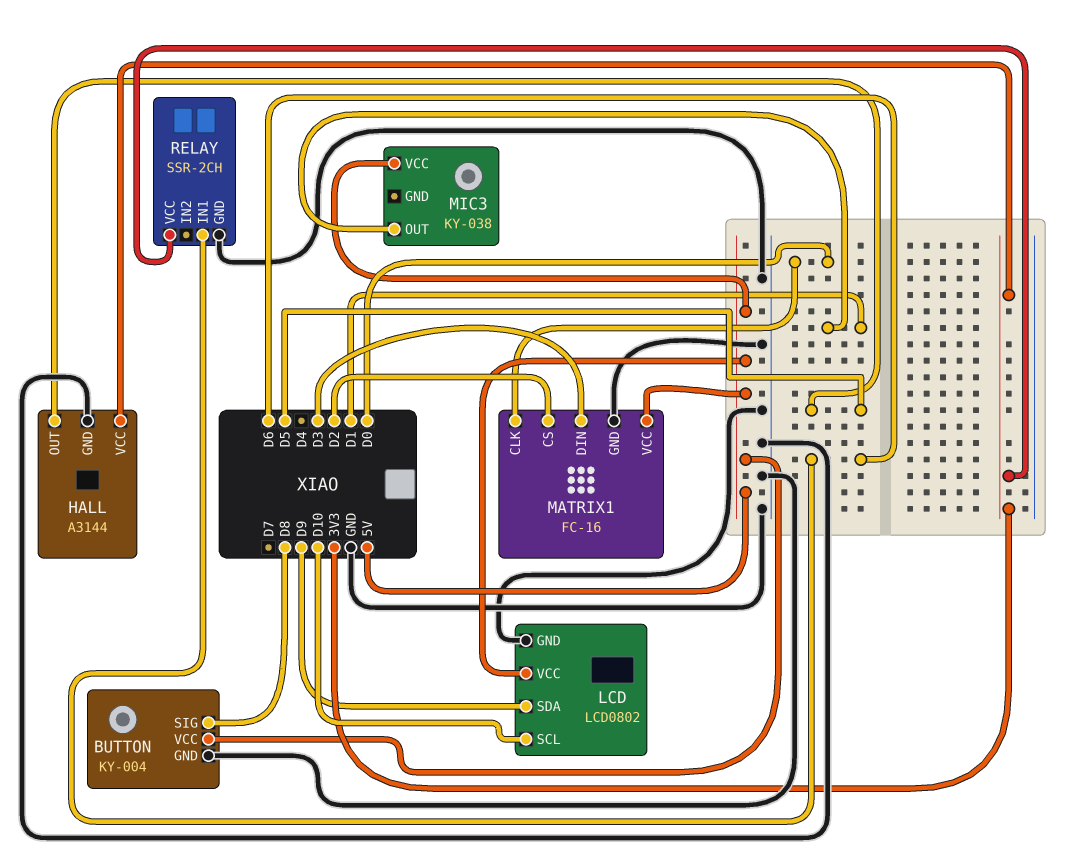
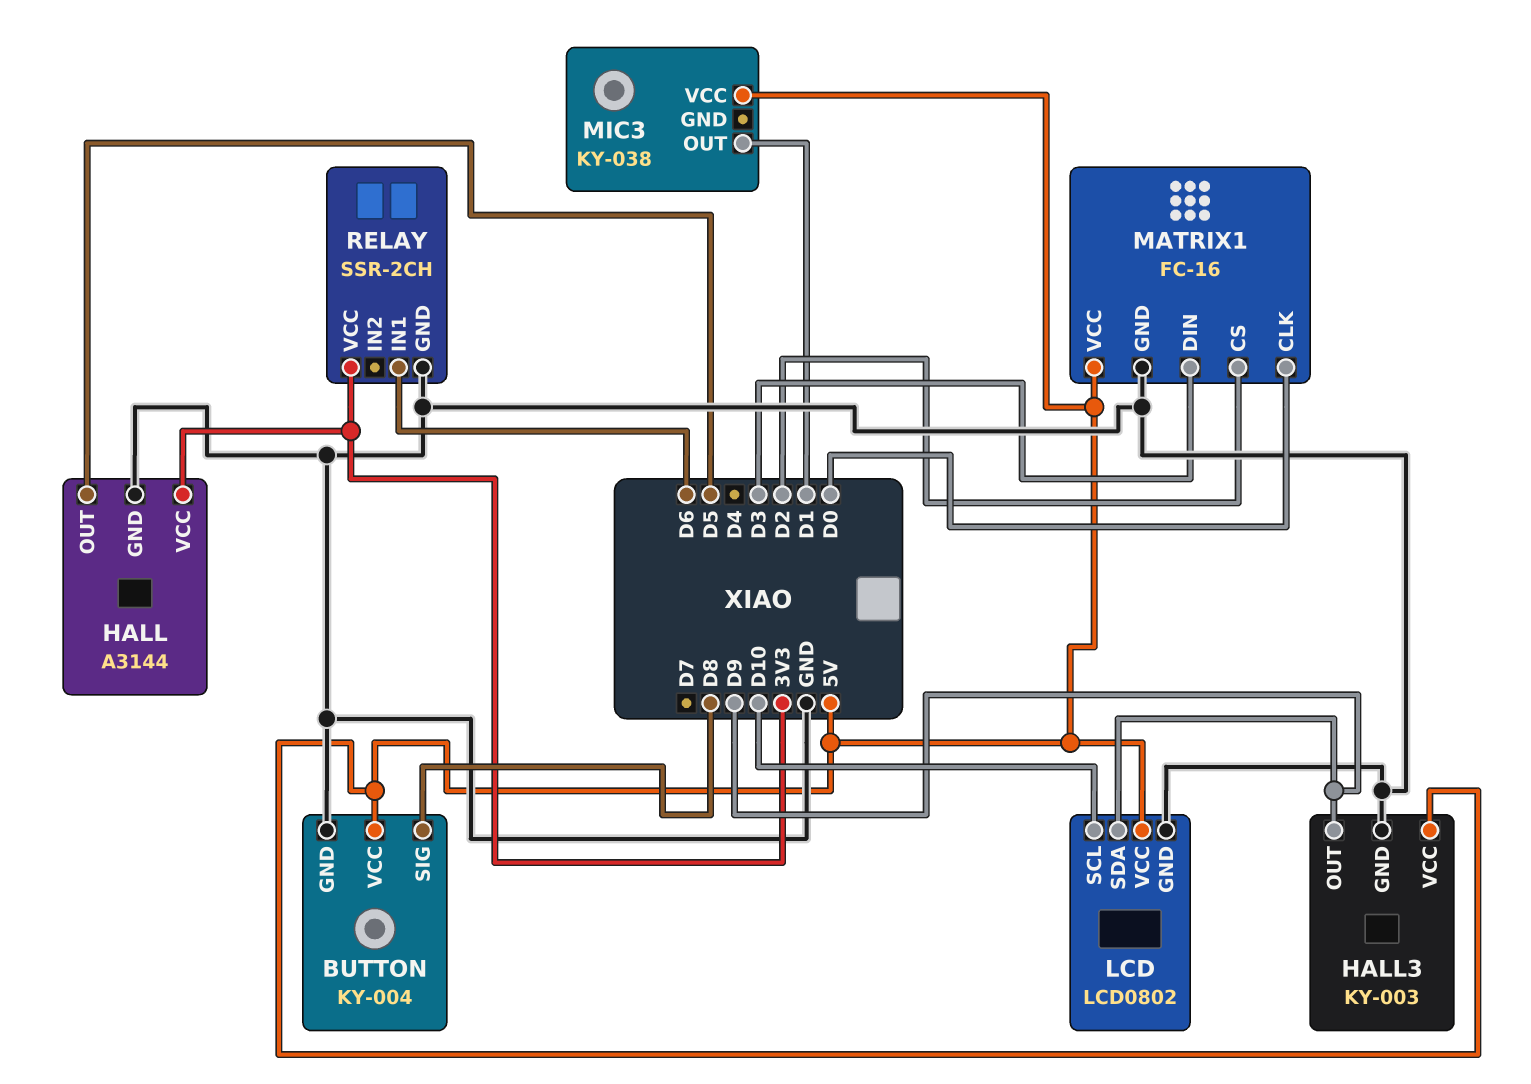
HALL3: none -> KY-003
HALL3 pin GND: none -> GND
HALL3 pin OUT: none -> D9
HALL3 pin VCC: none -> 5V

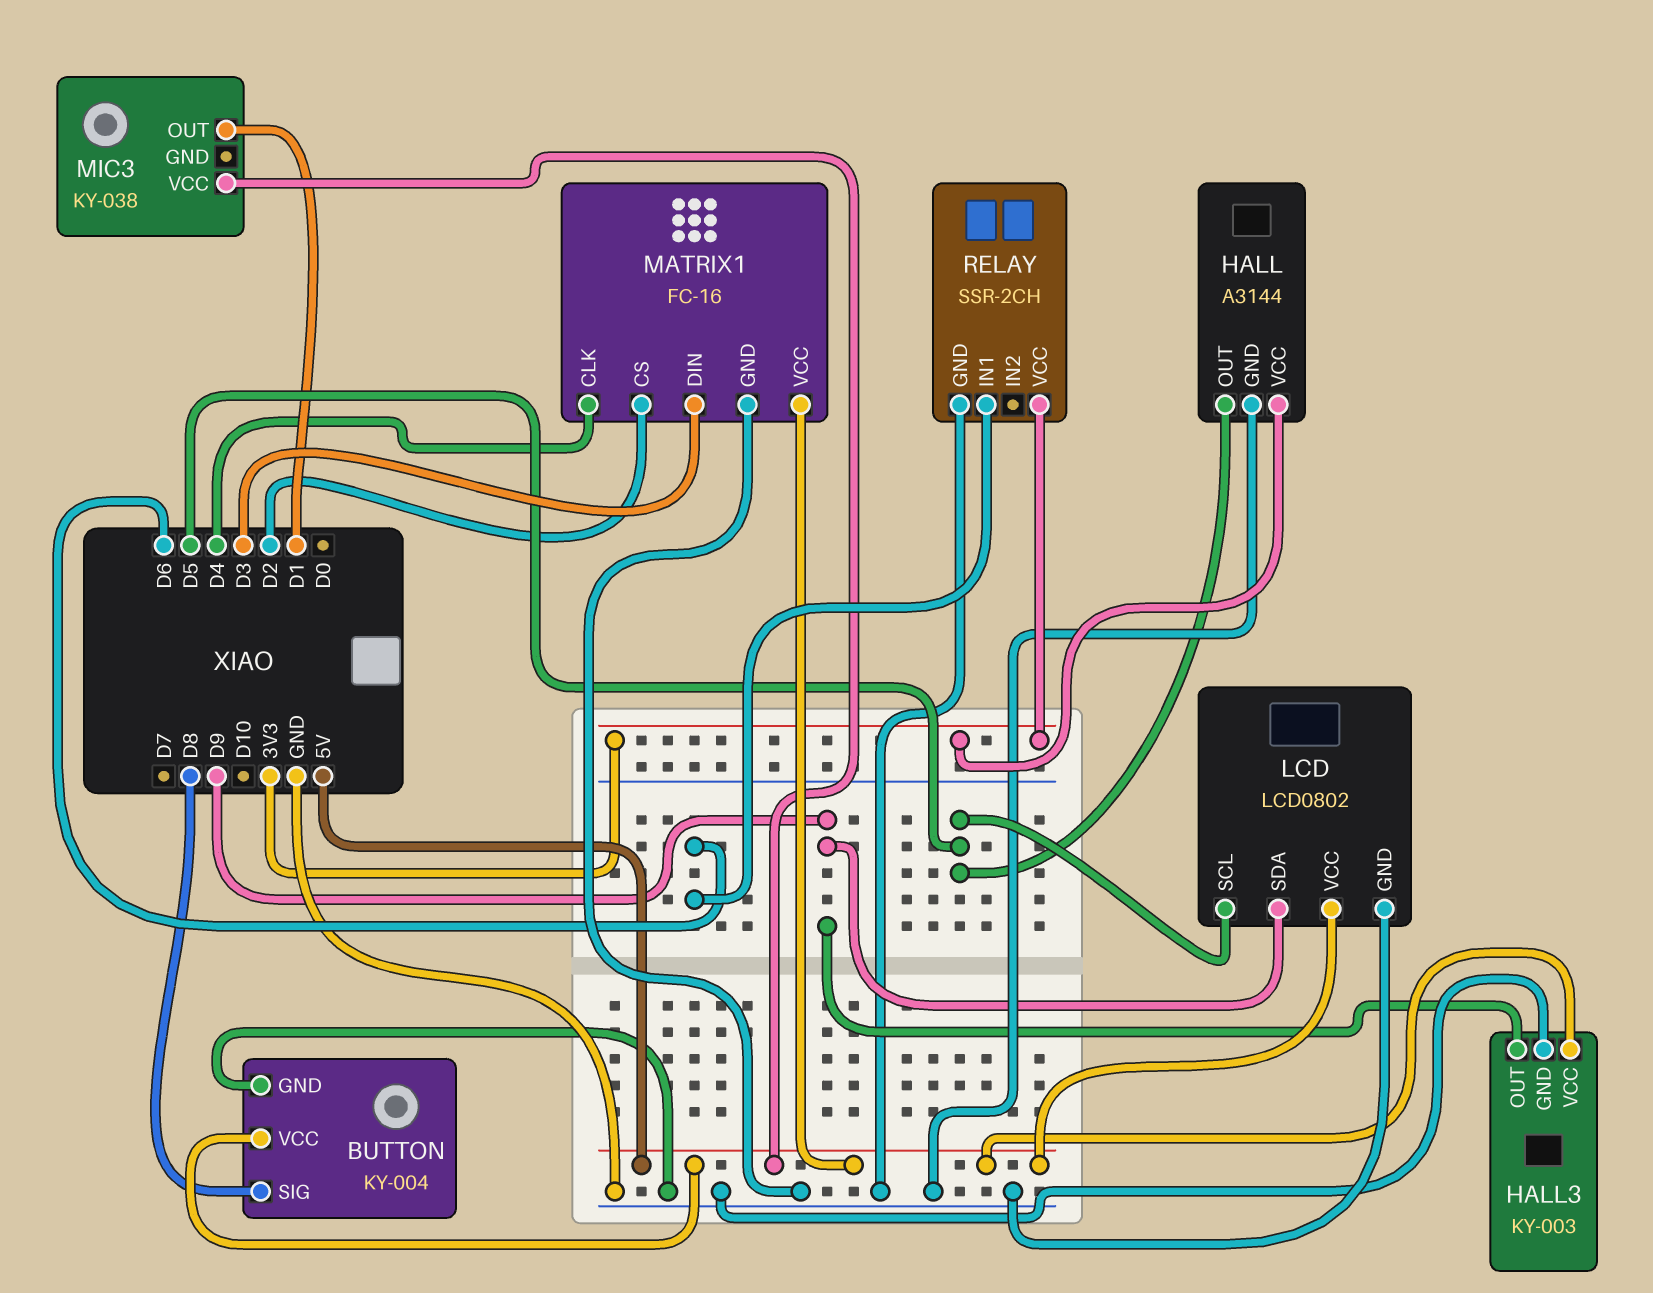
LCD pin SCL: D10 -> D5
MATRIX1 pin CLK: D0 -> D4

